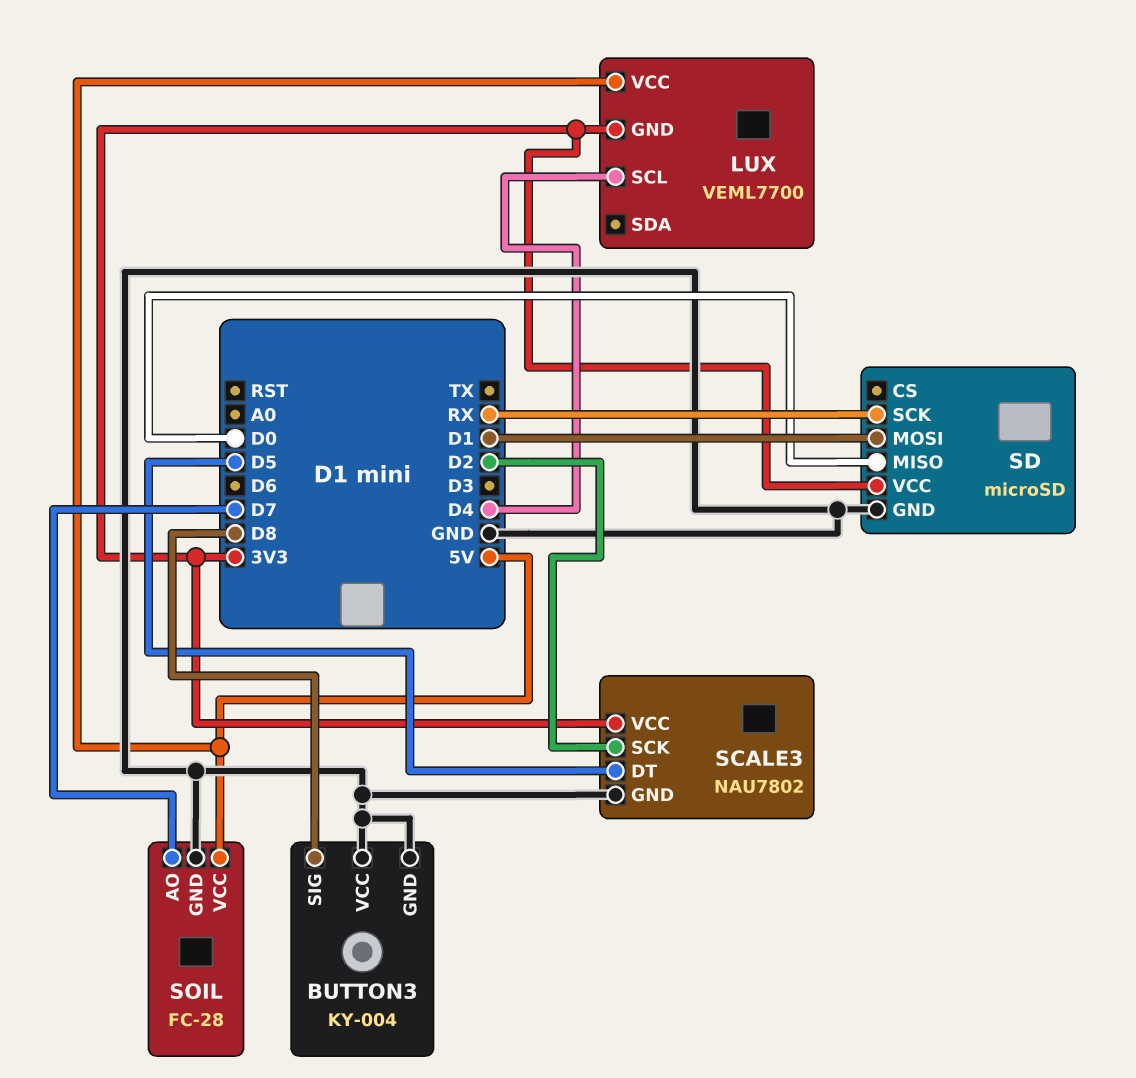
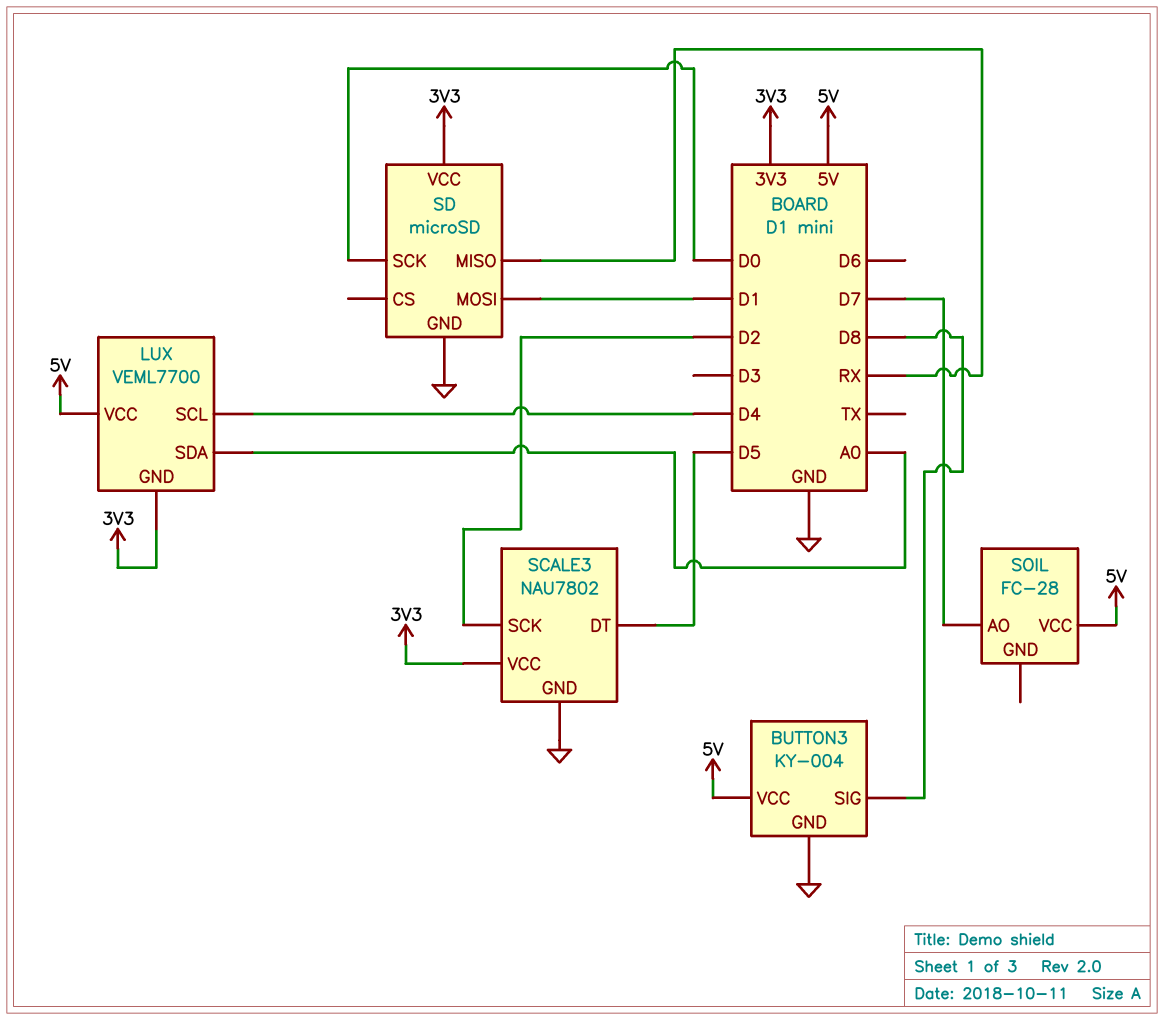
BUTTON3 pin VCC: GND -> 5V
LUX pin SDA: none -> A0
SD pin MISO: D0 -> RX
SD pin SCK: RX -> D0
SOIL pin GND: GND -> none

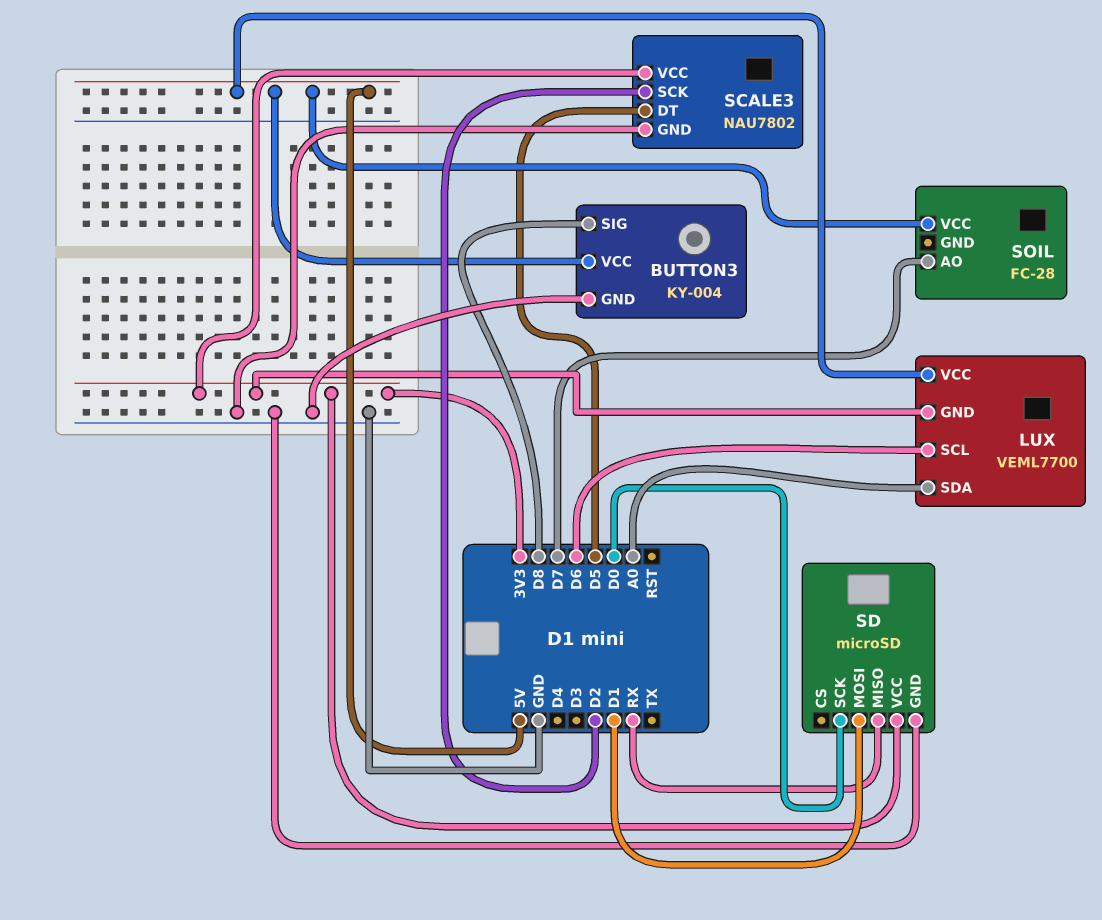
LUX pin SCL: D4 -> D6

